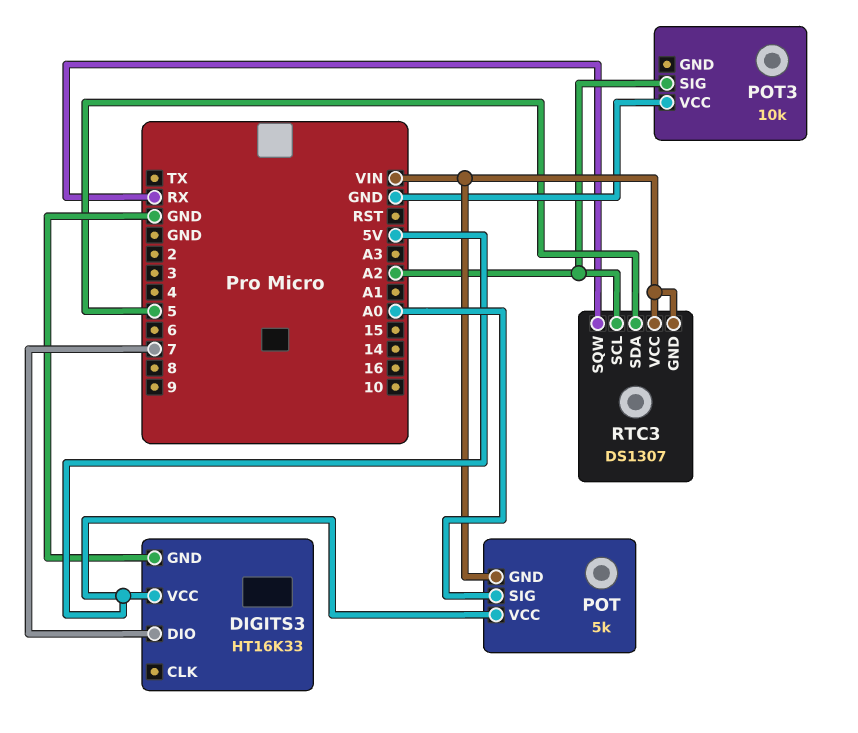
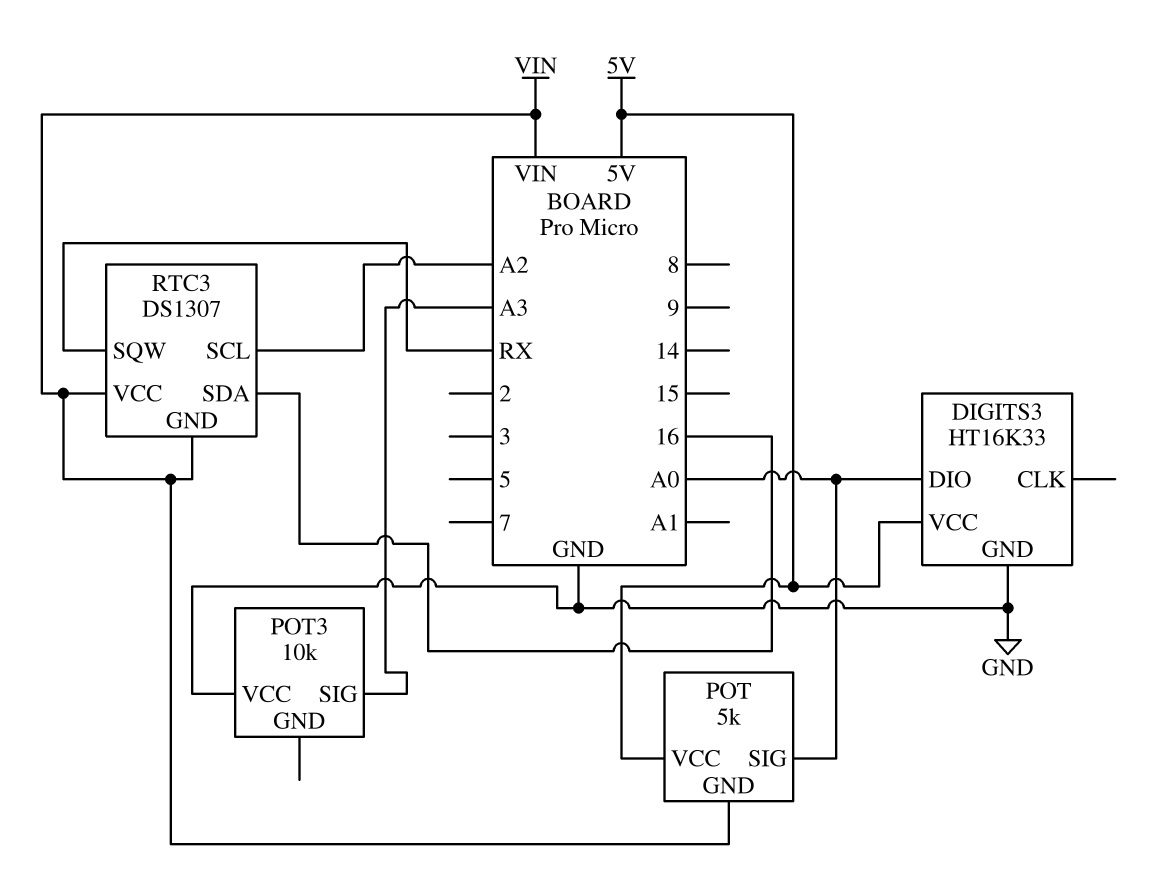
DIGITS3 pin DIO: 7 -> A0
POT3 pin SIG: A2 -> A3
RTC3 pin SDA: 5 -> 16

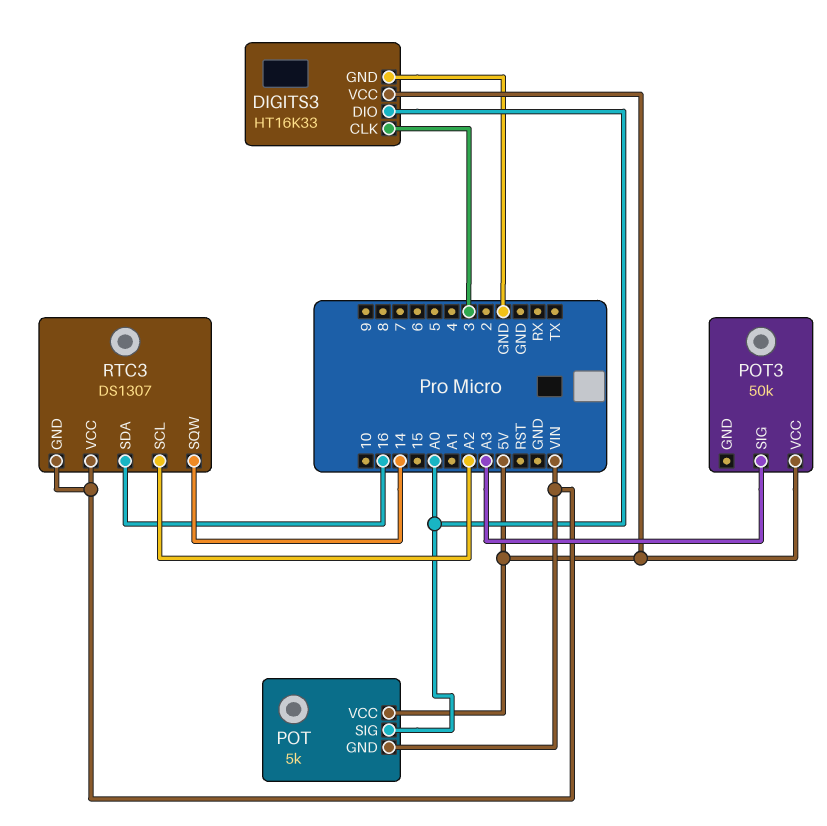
DIGITS3 pin CLK: none -> 3
POT3: 10k -> 50k
POT3 pin VCC: GND -> 5V
RTC3 pin SQW: RX -> 14

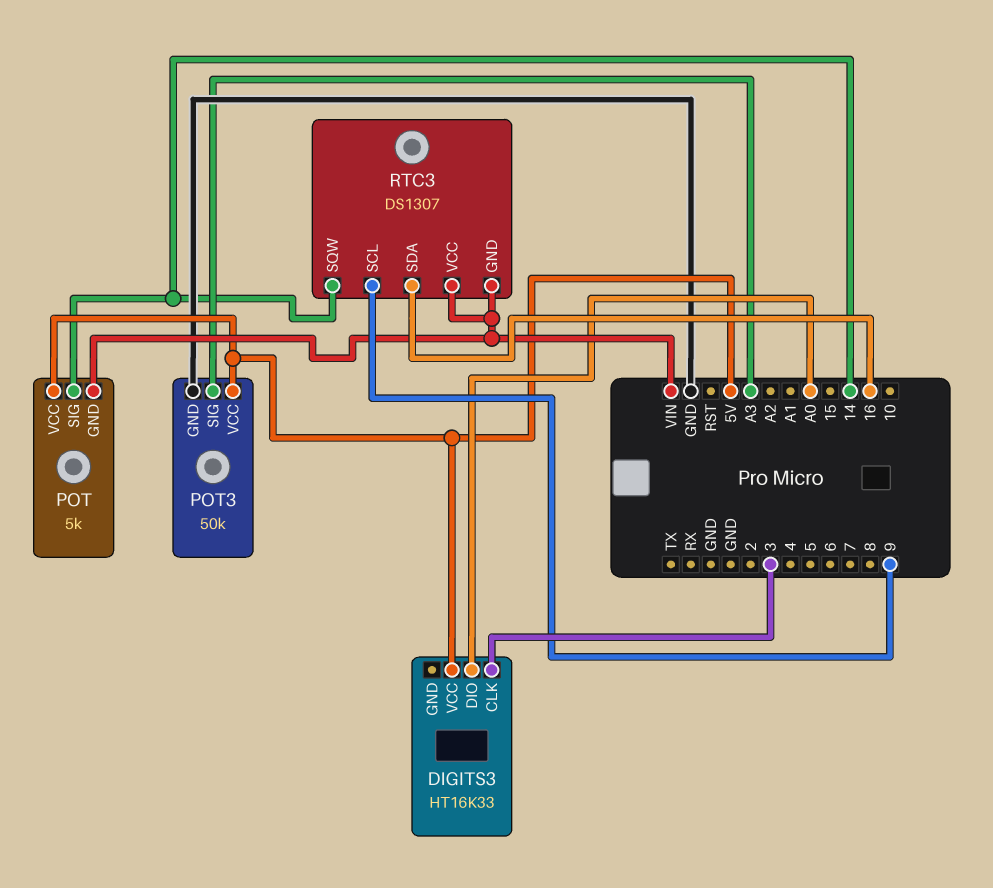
DIGITS3 pin GND: GND -> none
POT pin SIG: A0 -> 14
POT3 pin GND: none -> GND
RTC3 pin SCL: A2 -> 9

